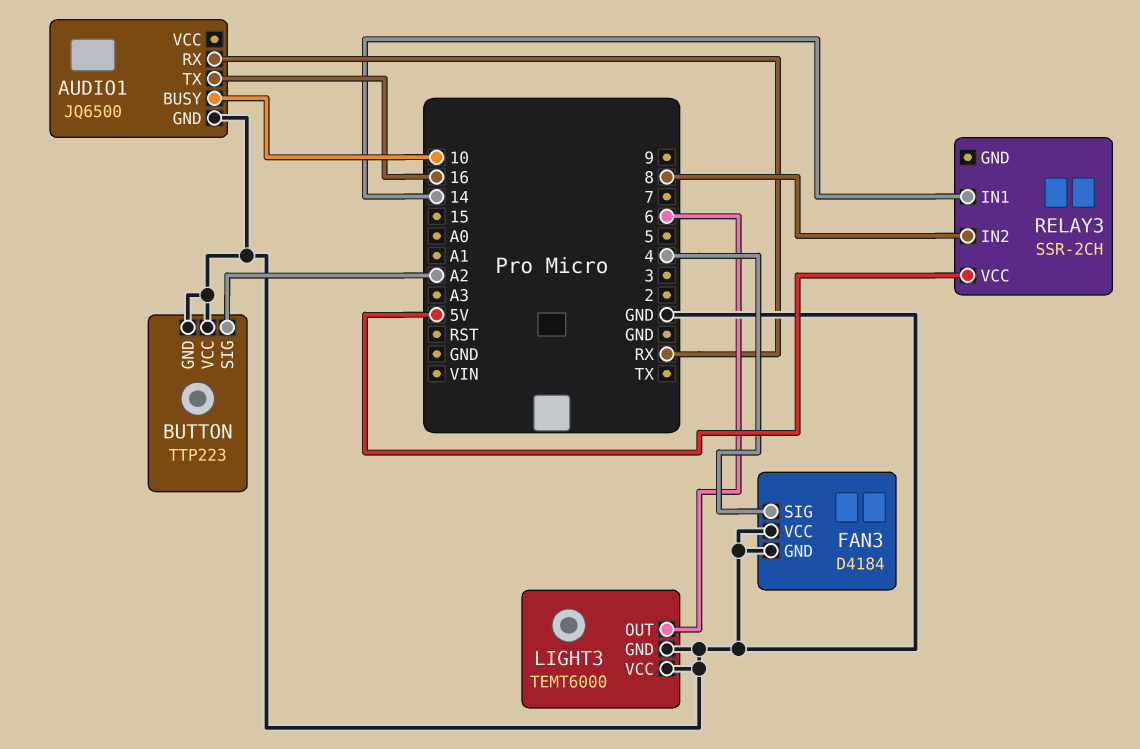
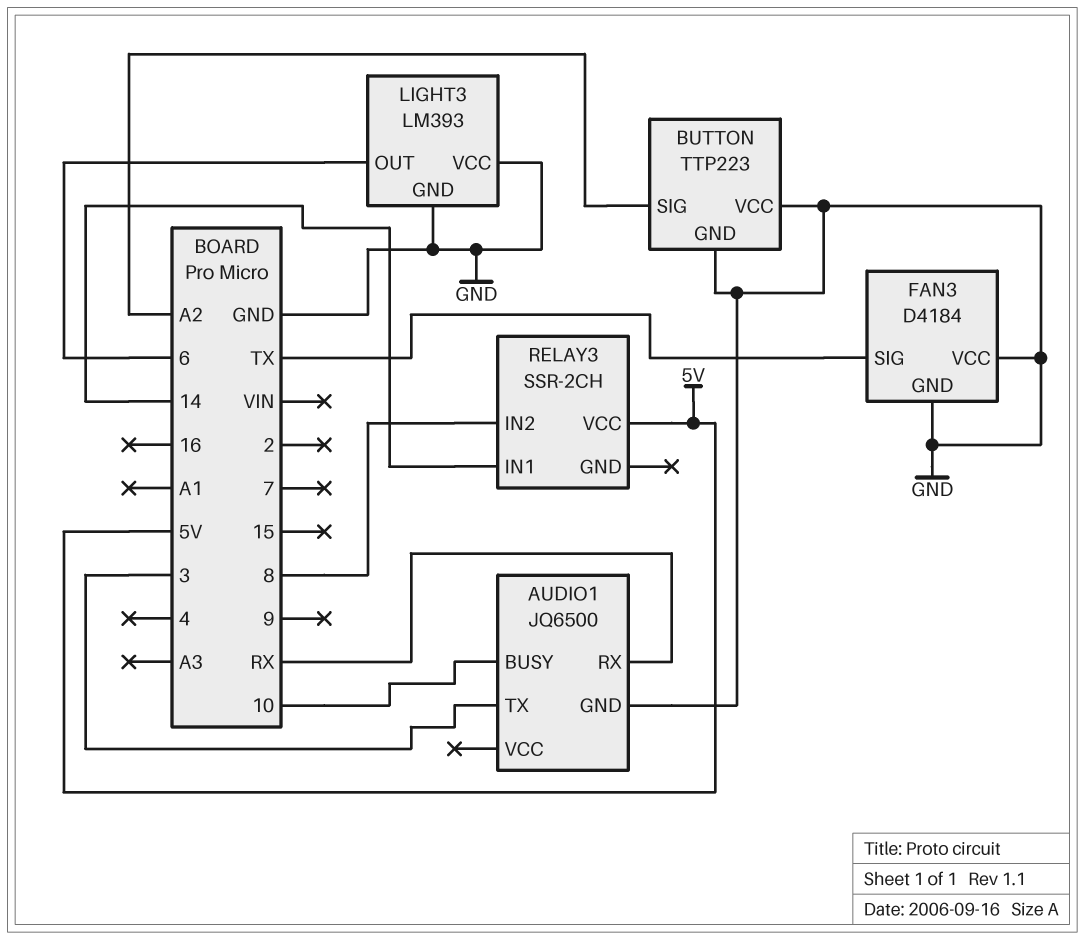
AUDIO1 pin TX: 16 -> 3
FAN3 pin SIG: 4 -> TX
LIGHT3: TEMT6000 -> LM393

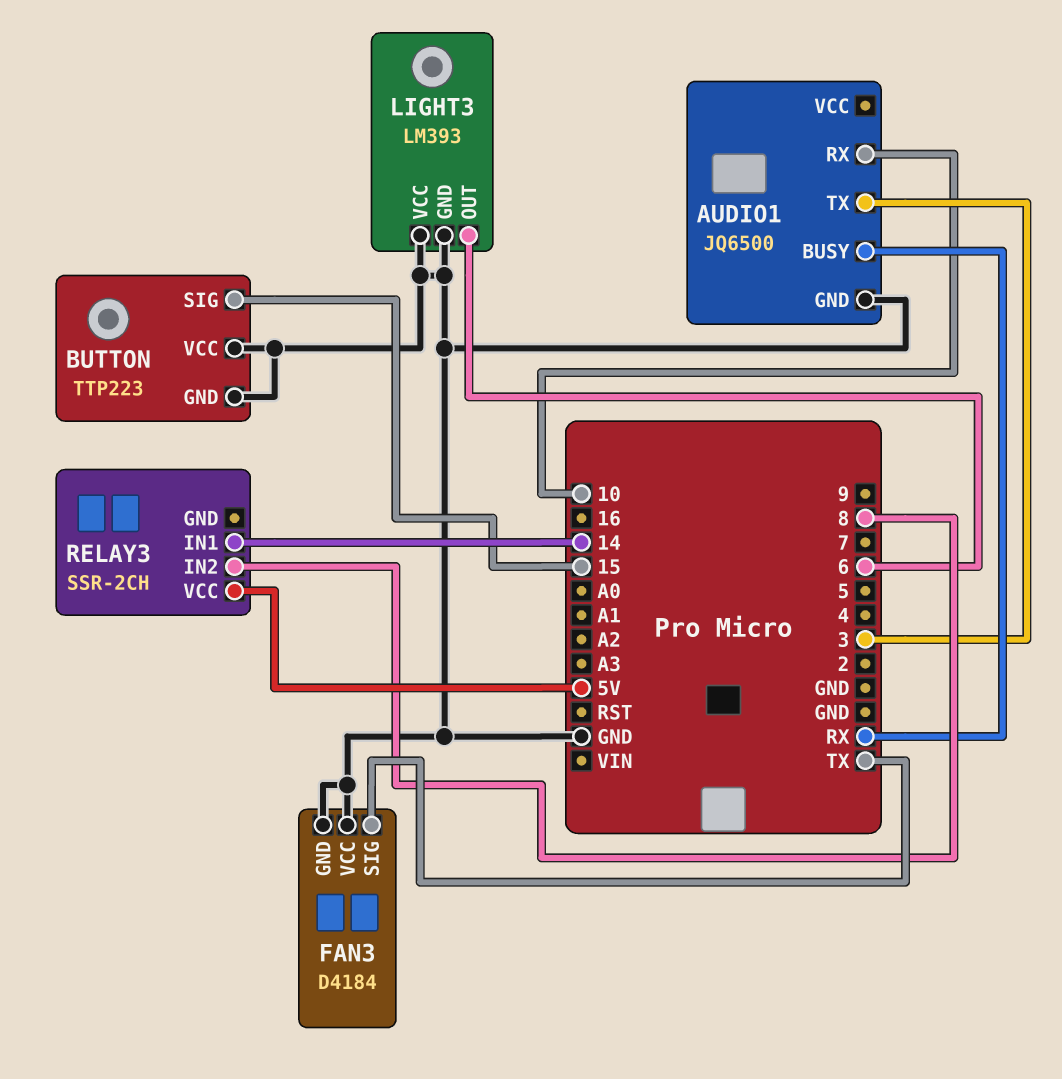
AUDIO1 pin BUSY: 10 -> RX
AUDIO1 pin RX: RX -> 10
BUTTON pin SIG: A2 -> 15

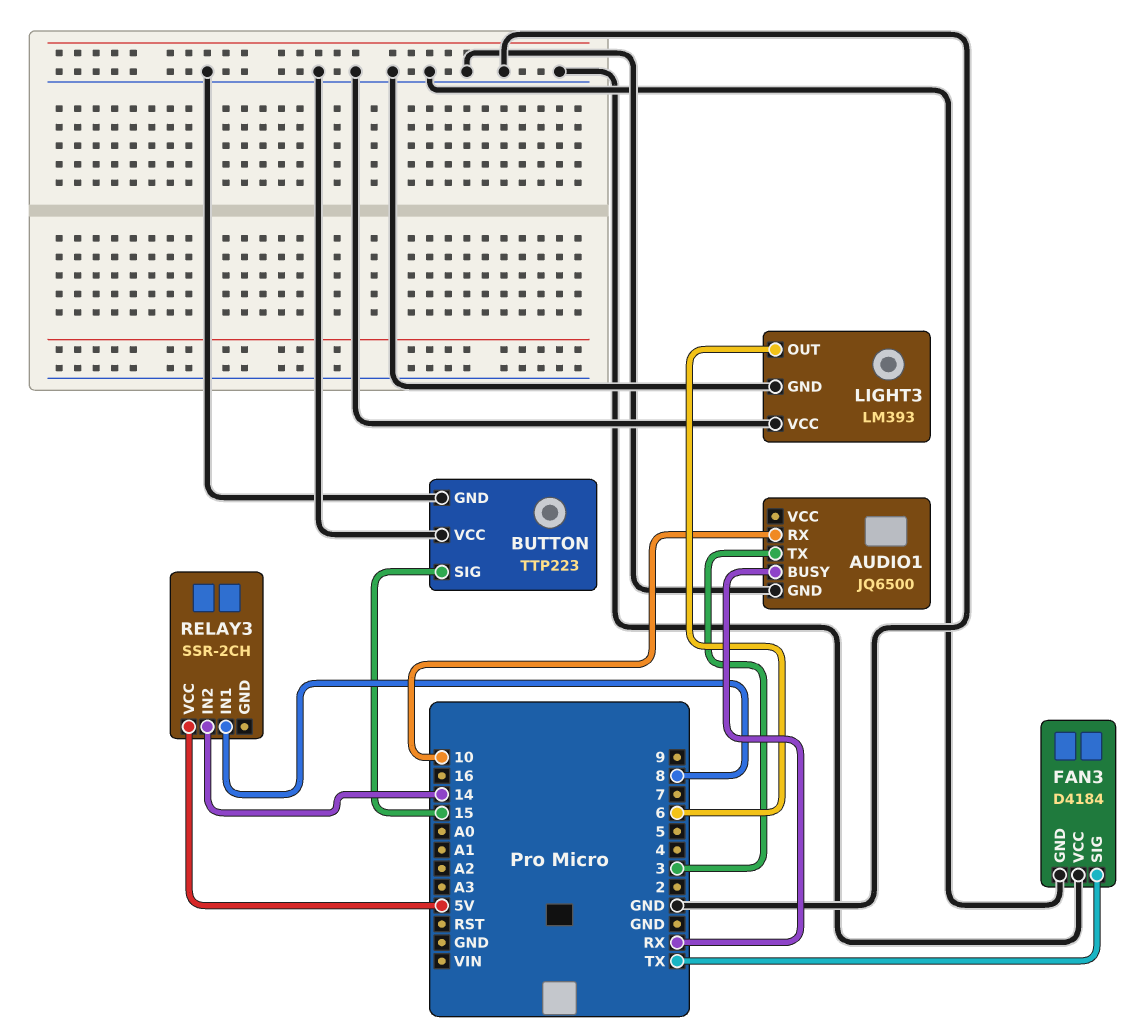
RELAY3 pin IN1: 14 -> 8
RELAY3 pin IN2: 8 -> 14

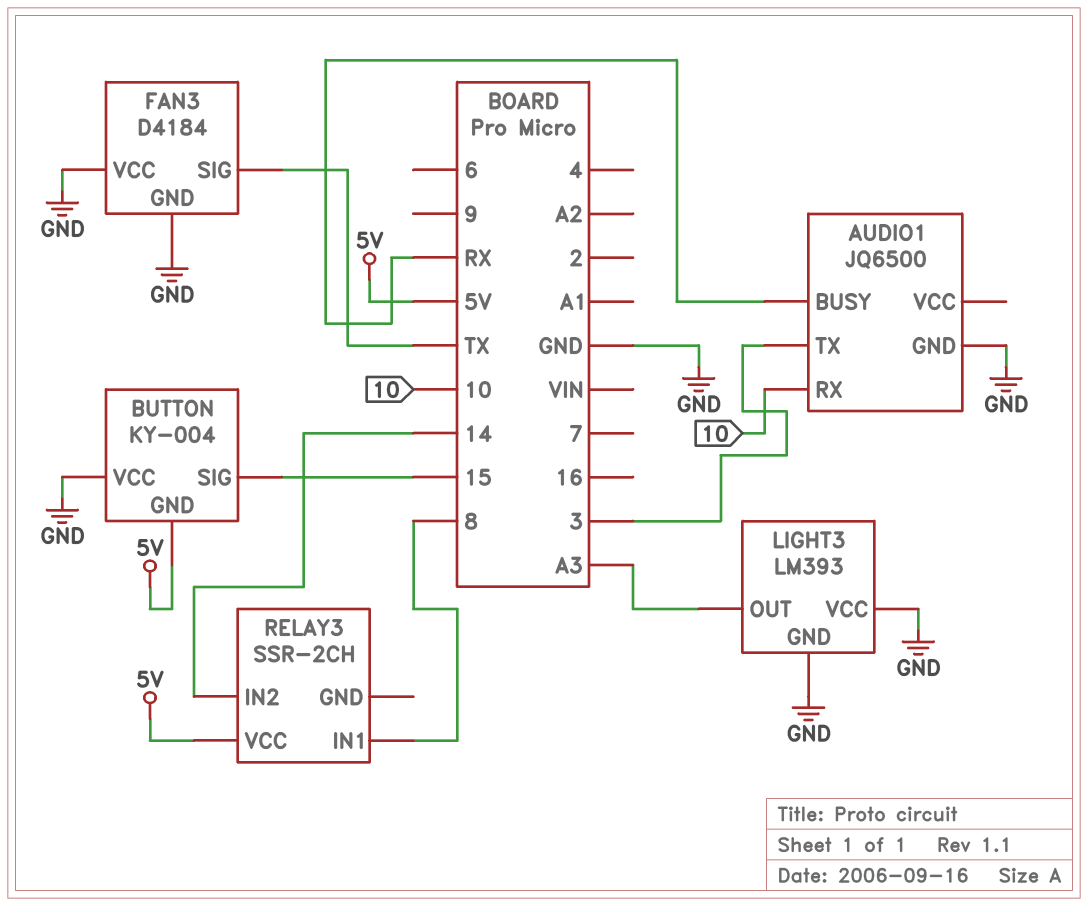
BUTTON: TTP223 -> KY-004
BUTTON pin GND: GND -> 5V
LIGHT3 pin OUT: 6 -> A3

